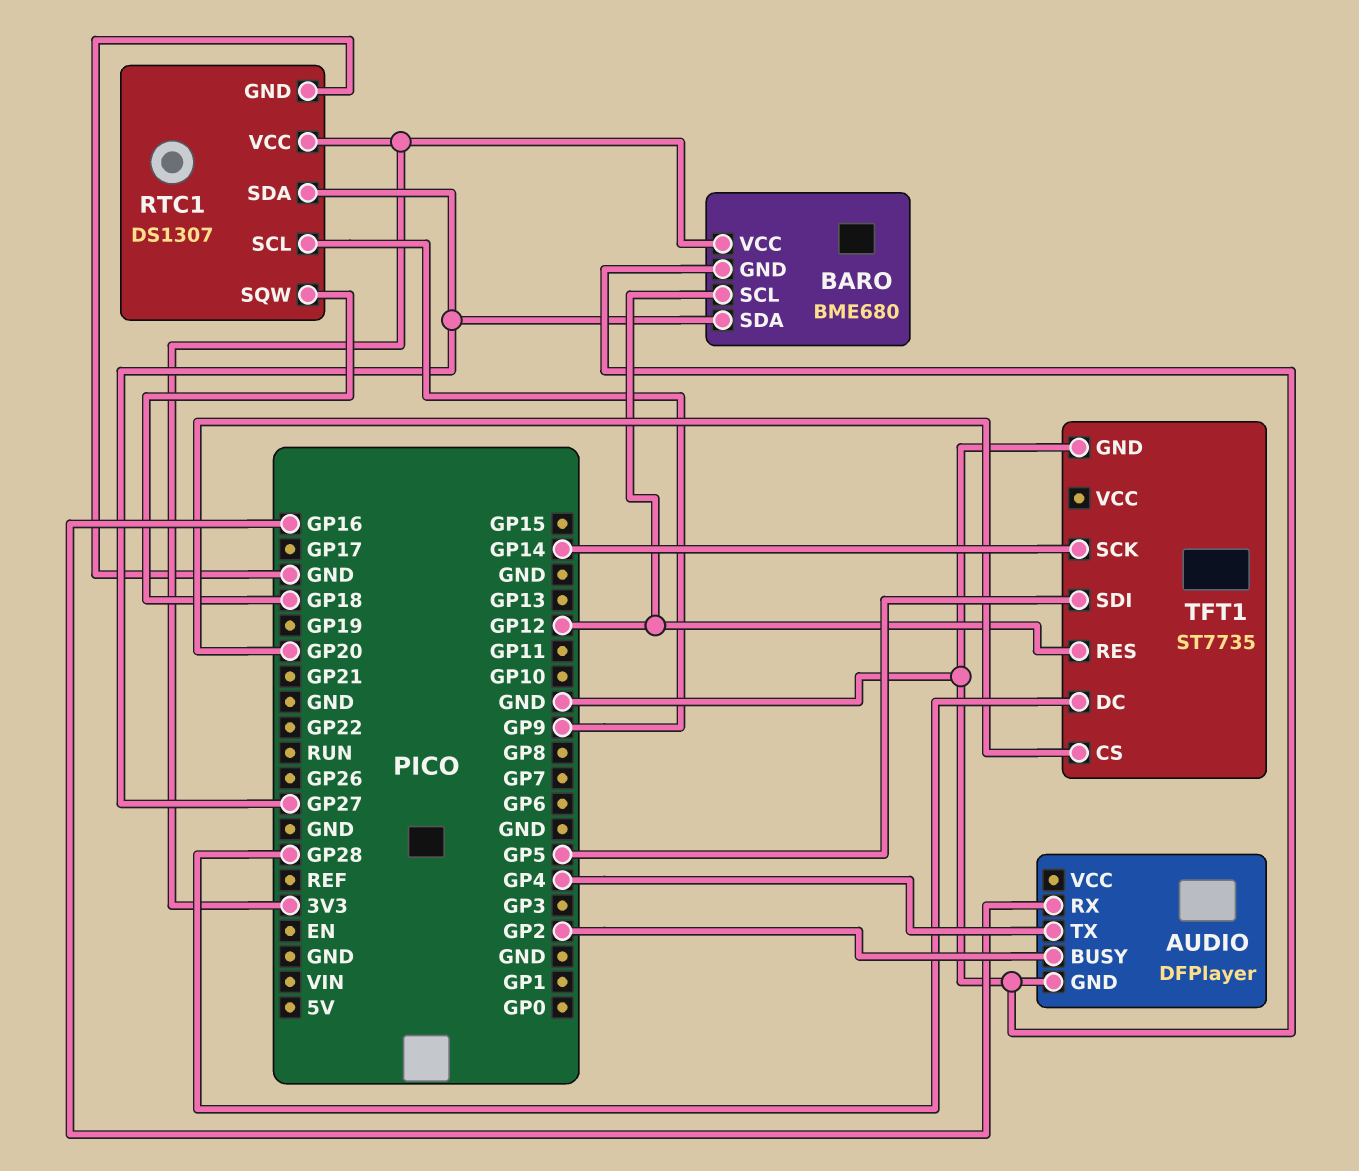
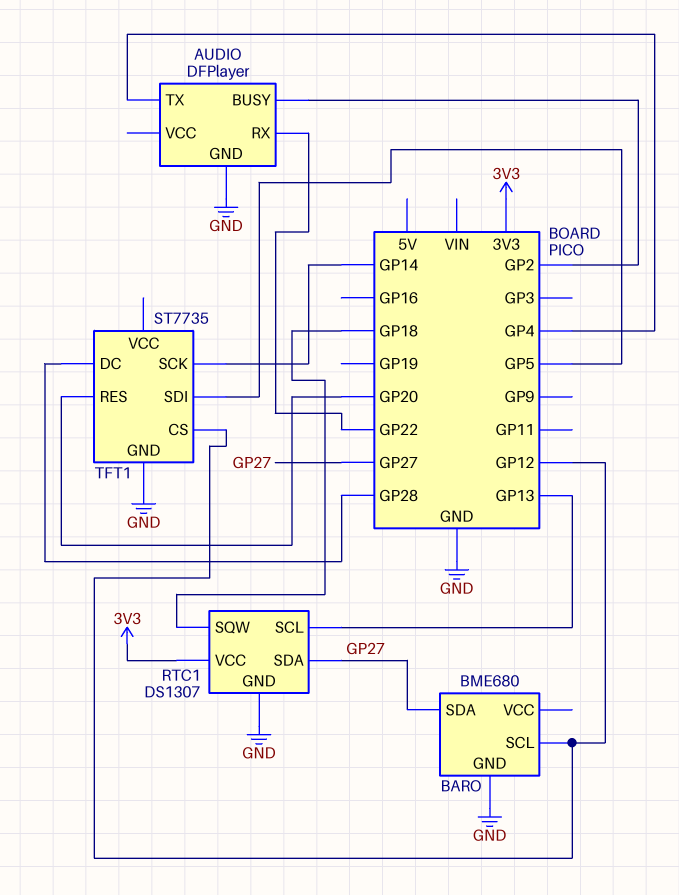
AUDIO pin RX: GP16 -> GP22
BARO pin VCC: 3V3 -> none
RTC1 pin SCL: GP9 -> GP13
TFT1 pin CS: GP20 -> GP12
TFT1 pin RES: GP12 -> GP20

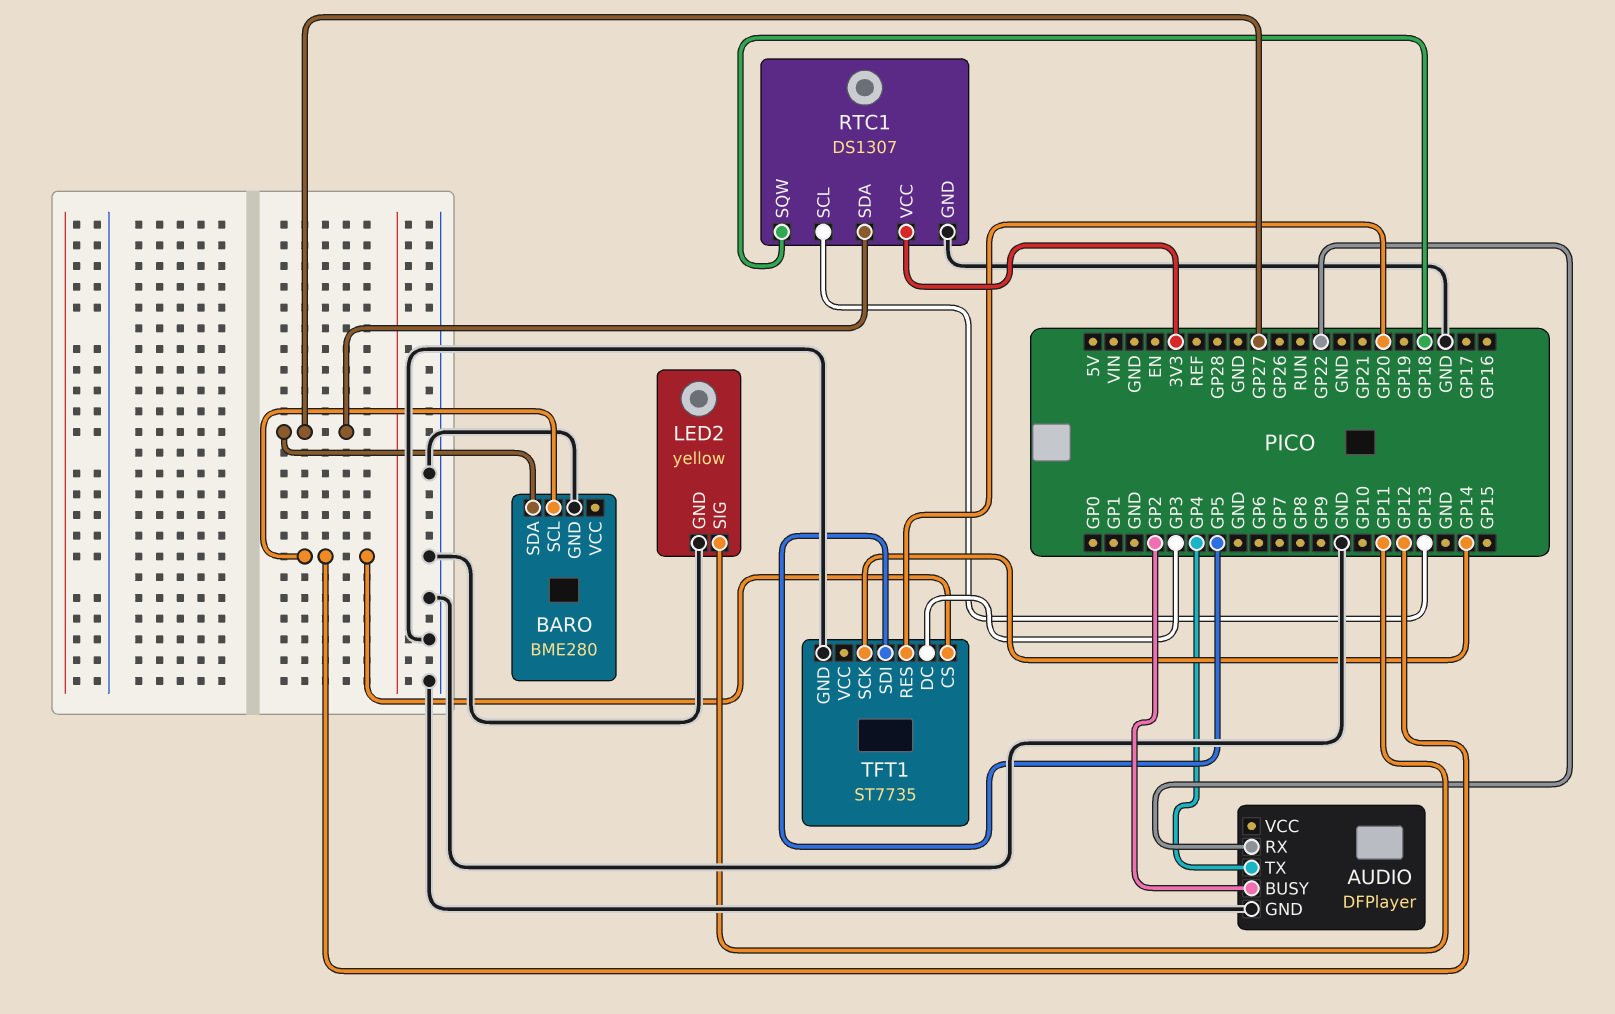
BARO: BME680 -> BME280
LED2: none -> yellow
LED2 pin GND: none -> GND
LED2 pin SIG: none -> GP11
TFT1 pin DC: GP28 -> GP3

